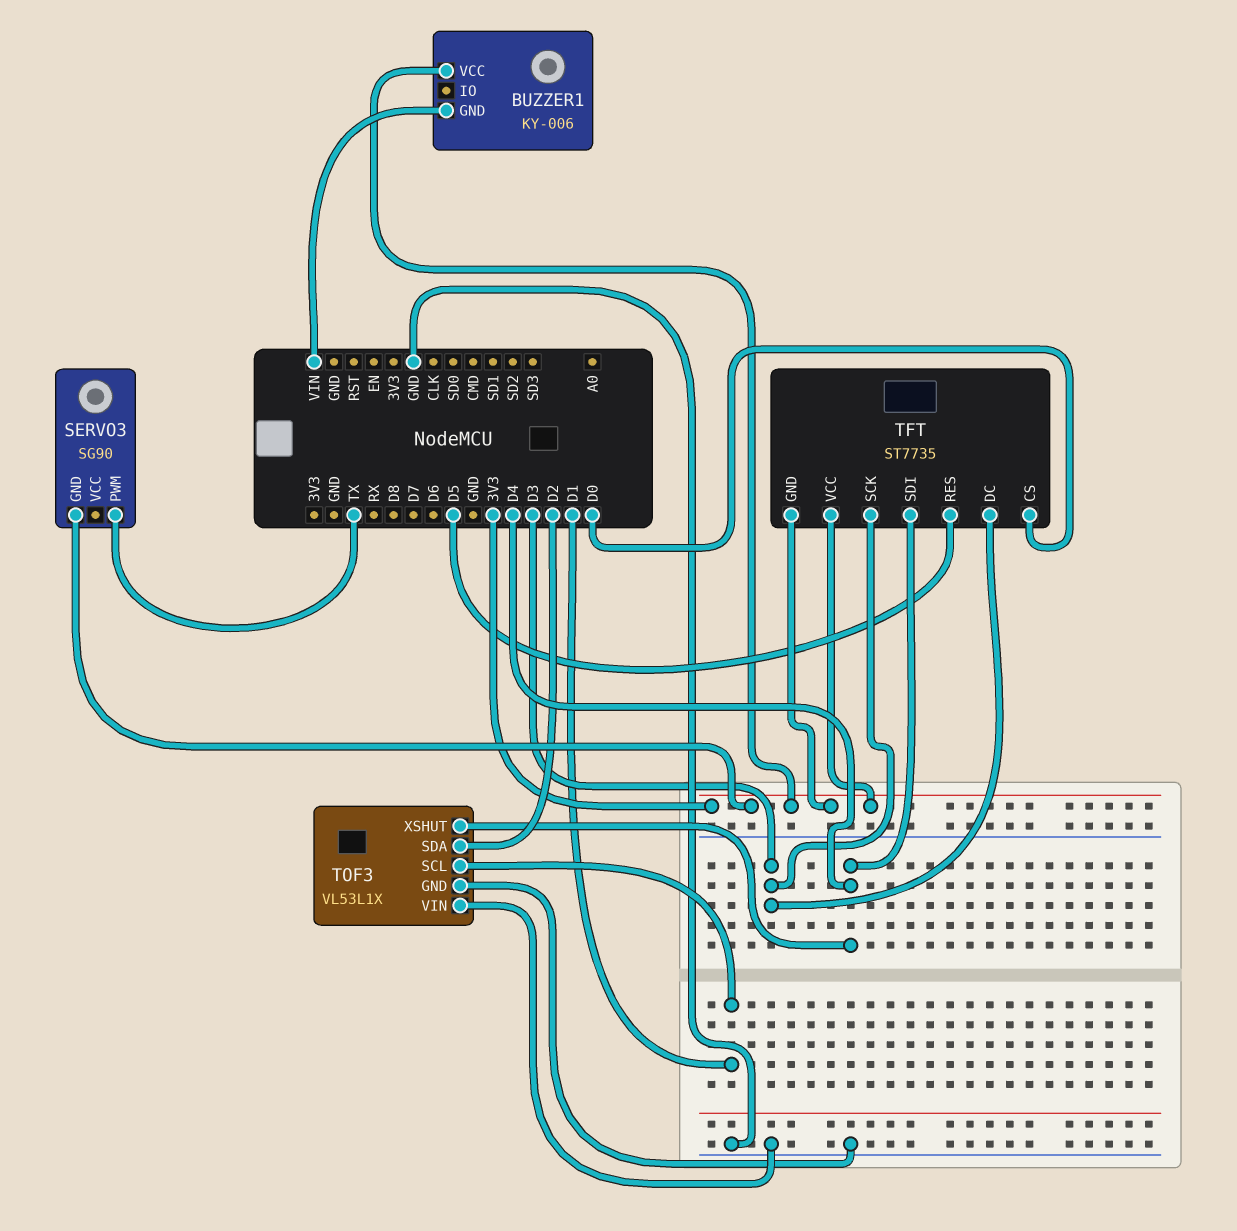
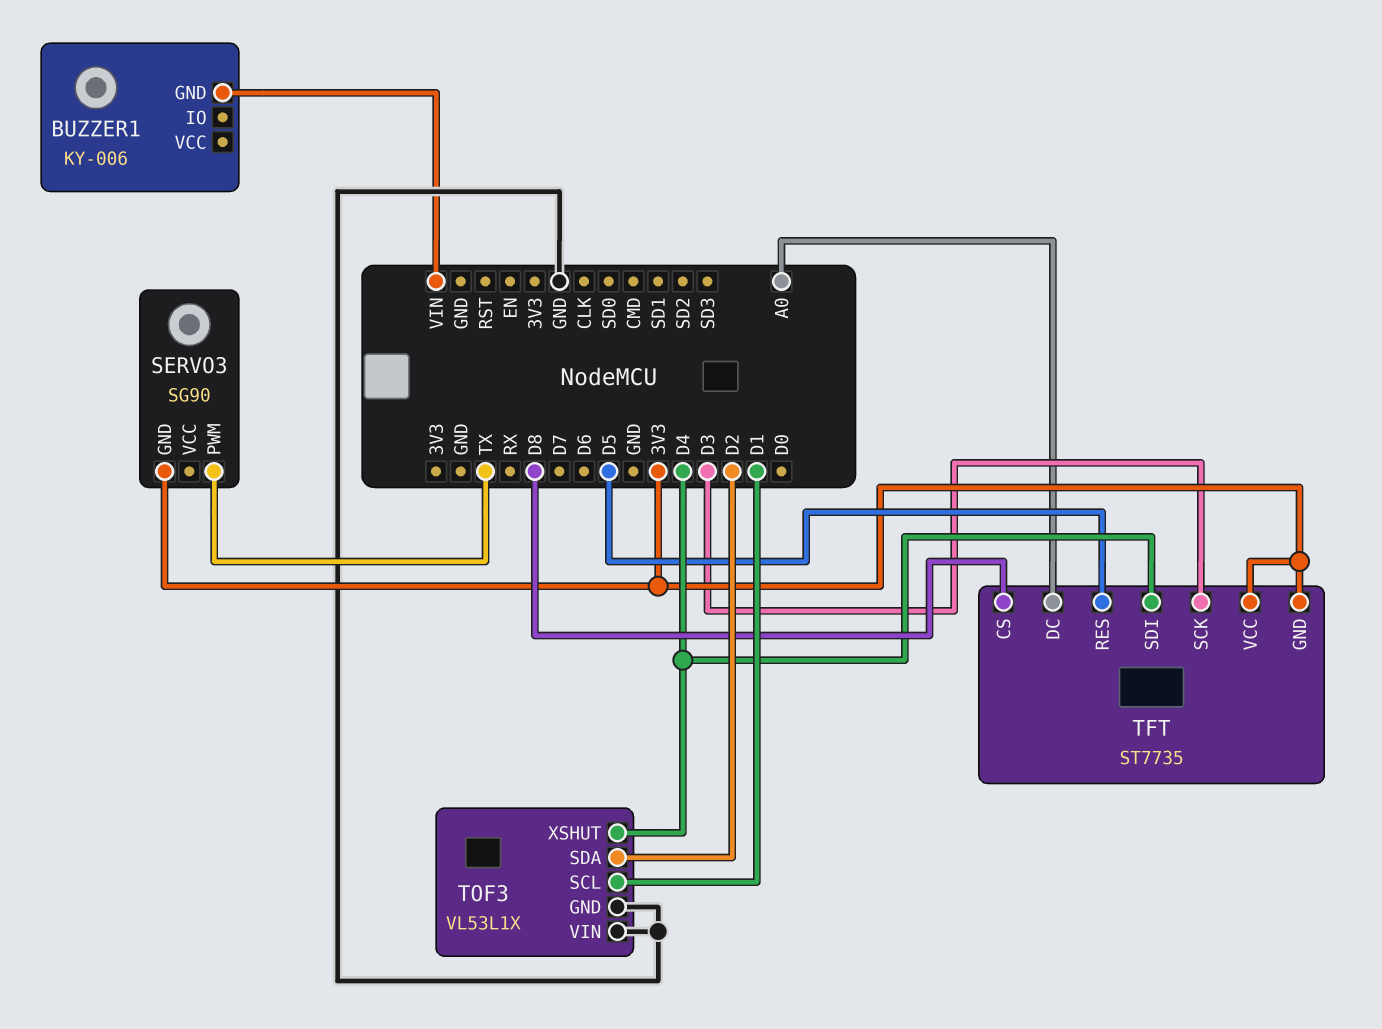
BUZZER1 pin VCC: 3V3 -> none
TFT pin CS: D0 -> D8
TFT pin DC: D3 -> A0

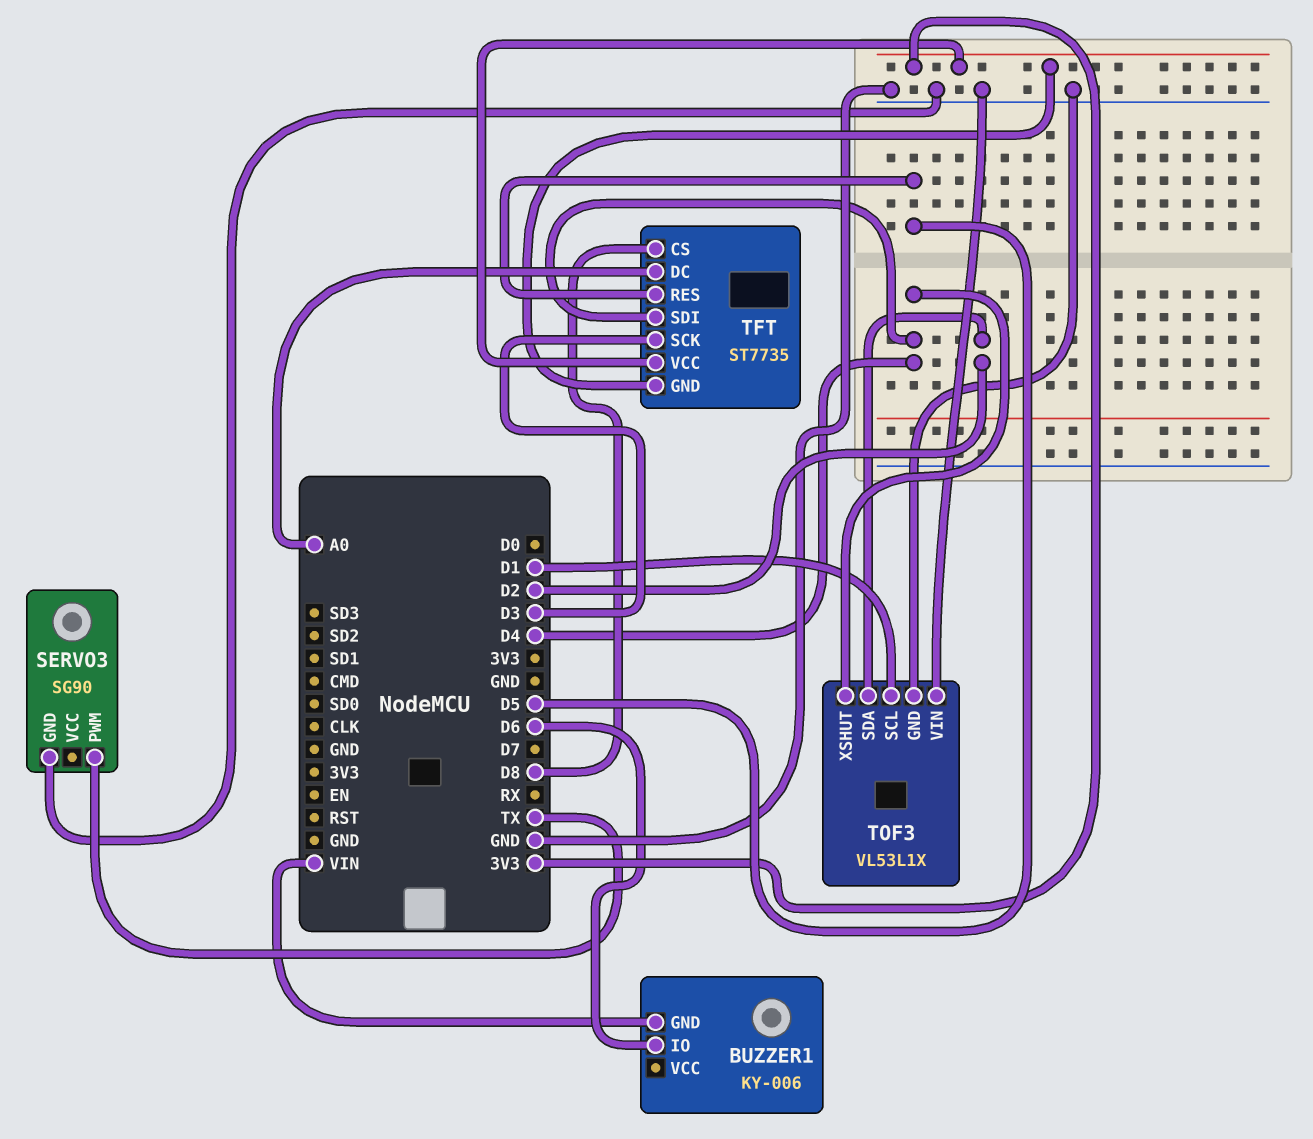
BUZZER1 pin IO: none -> D6
SERVO3 pin GND: 3V3 -> GND

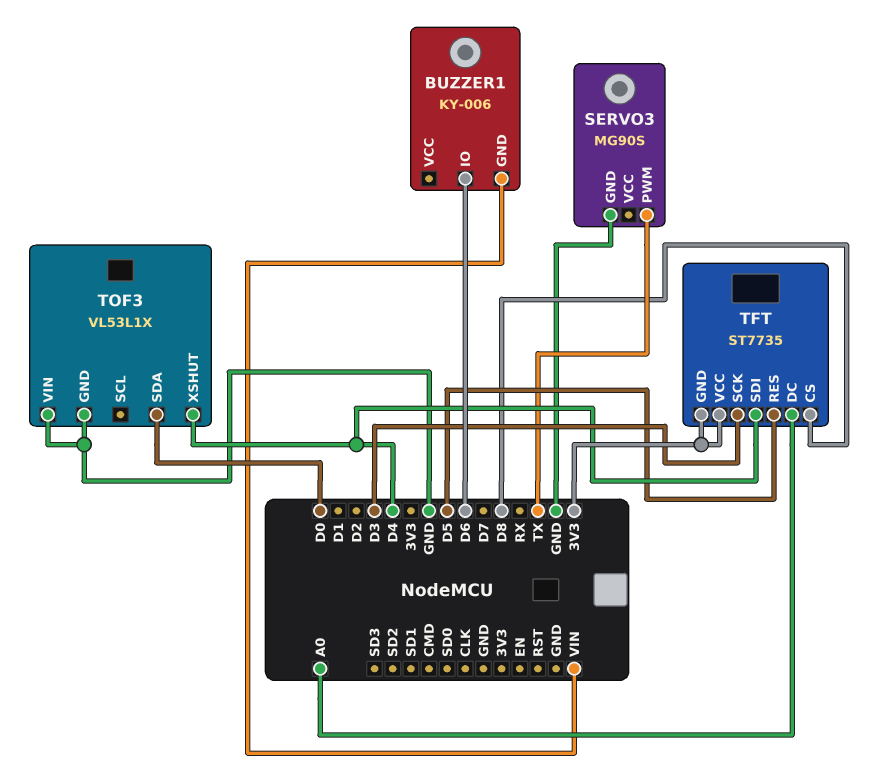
SERVO3: SG90 -> MG90S
TOF3 pin SCL: D1 -> none
TOF3 pin SDA: D2 -> D0

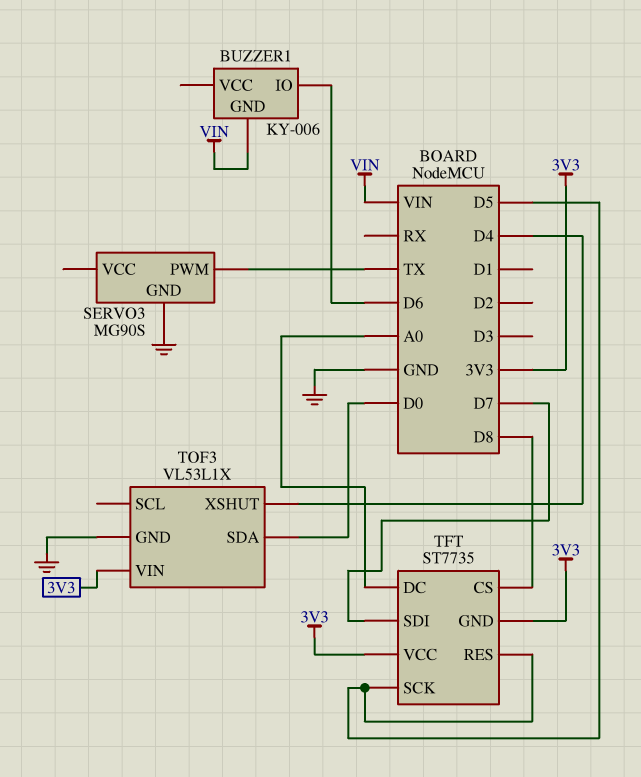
TFT pin SCK: D3 -> D5
TFT pin SDI: D4 -> D7
TOF3 pin VIN: GND -> 3V3

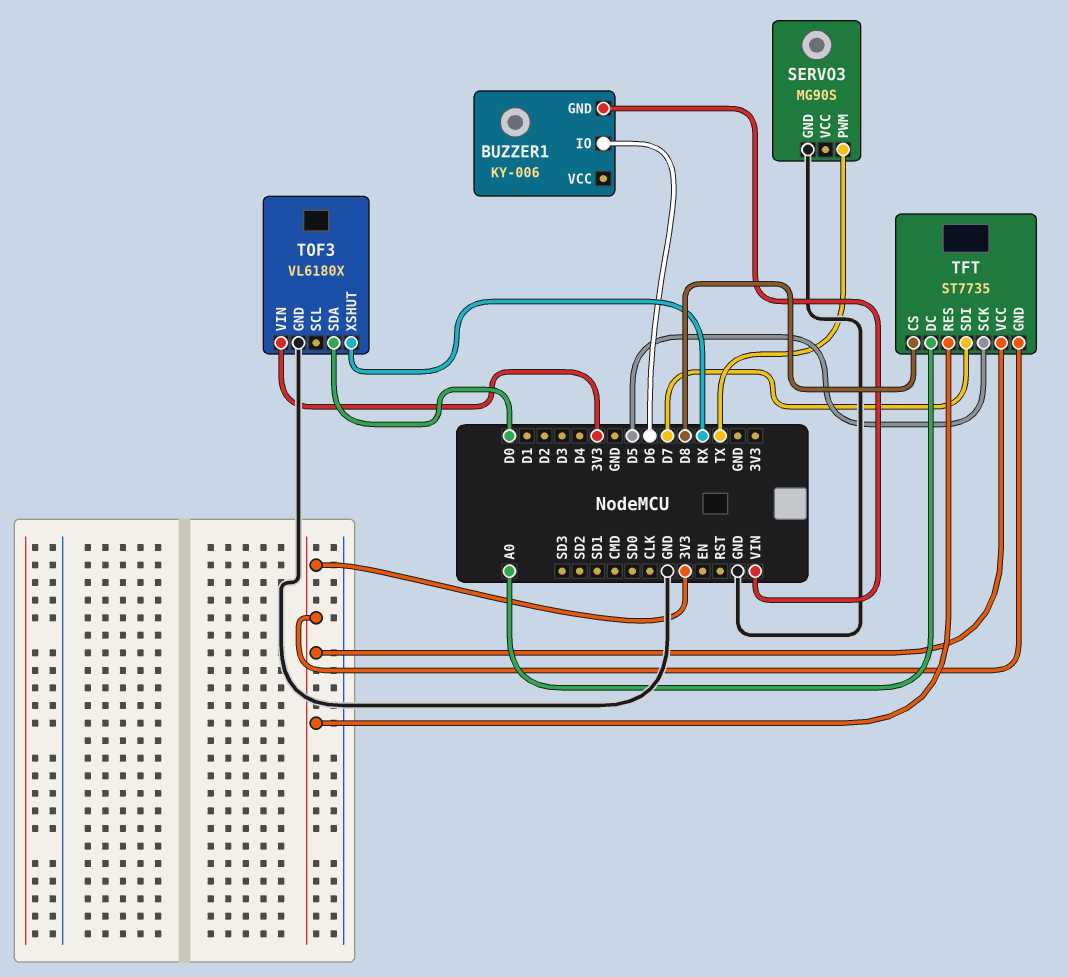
TFT pin RES: D5 -> 3V3
TOF3: VL53L1X -> VL6180X
TOF3 pin XSHUT: D4 -> RX

